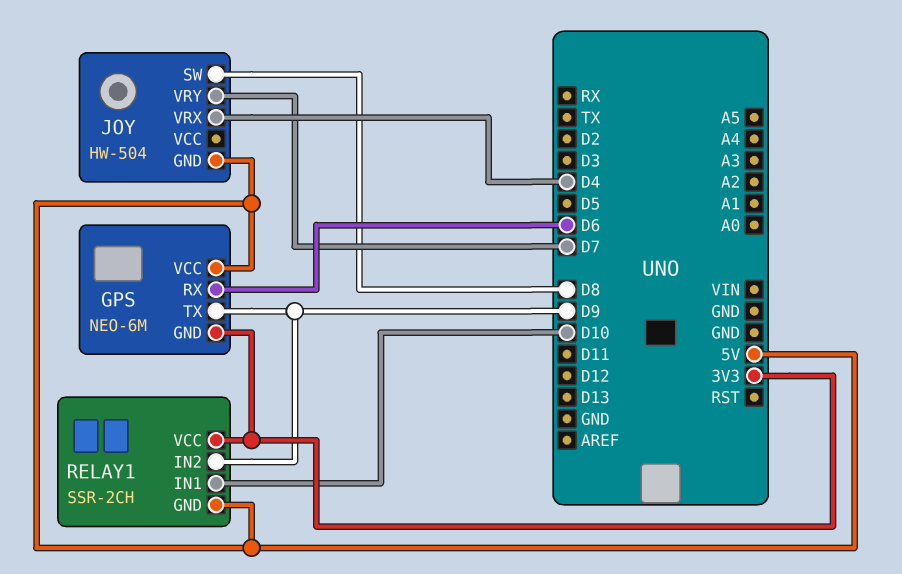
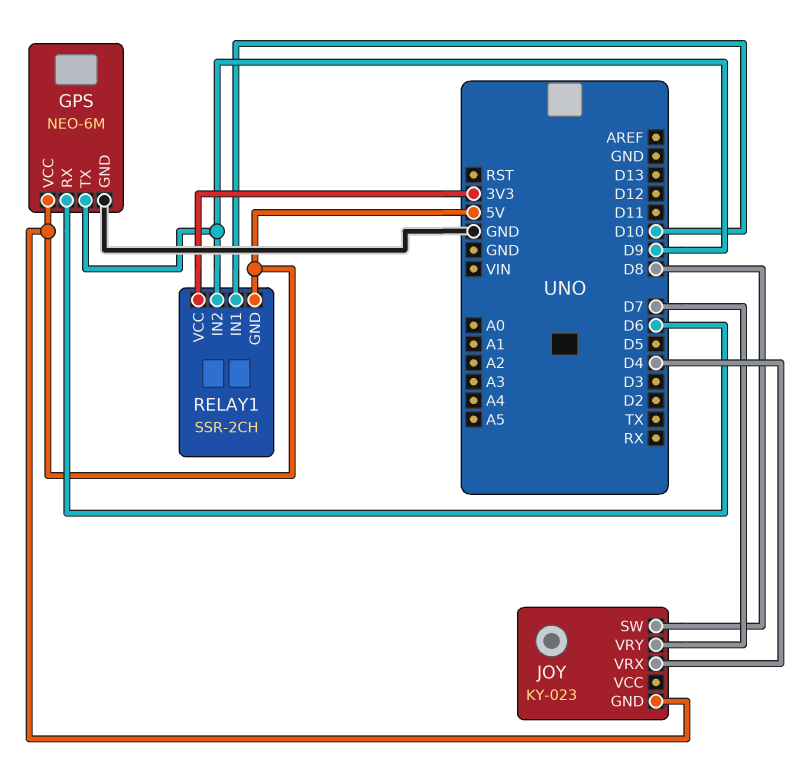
GPS pin GND: 3V3 -> GND
JOY: HW-504 -> KY-023

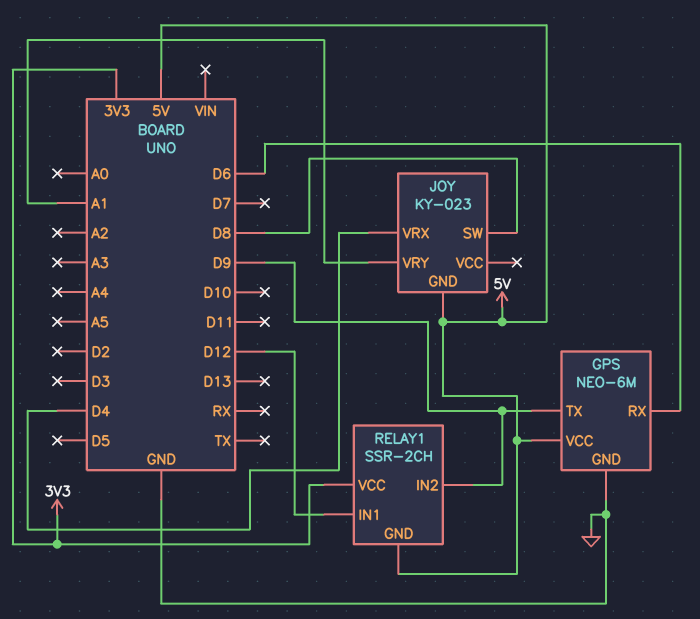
JOY pin VRY: D7 -> A1
RELAY1 pin IN1: D10 -> D12

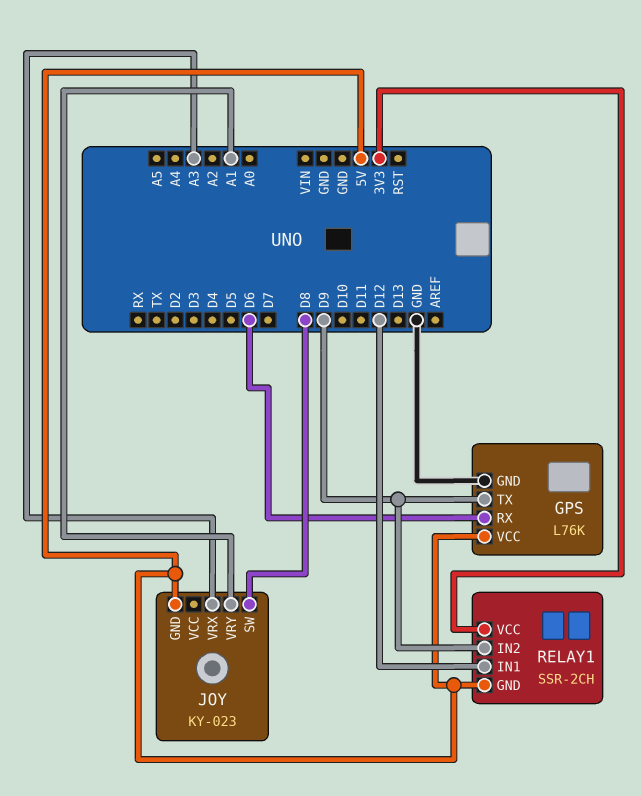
GPS: NEO-6M -> L76K
JOY pin VRX: D4 -> A3

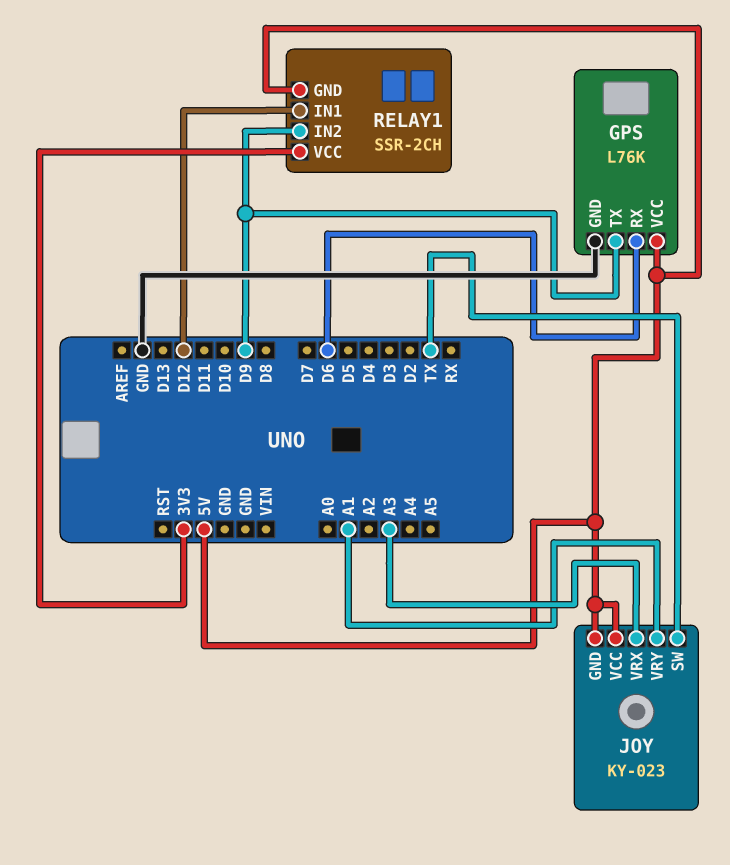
JOY pin SW: D8 -> TX
JOY pin VCC: none -> 5V

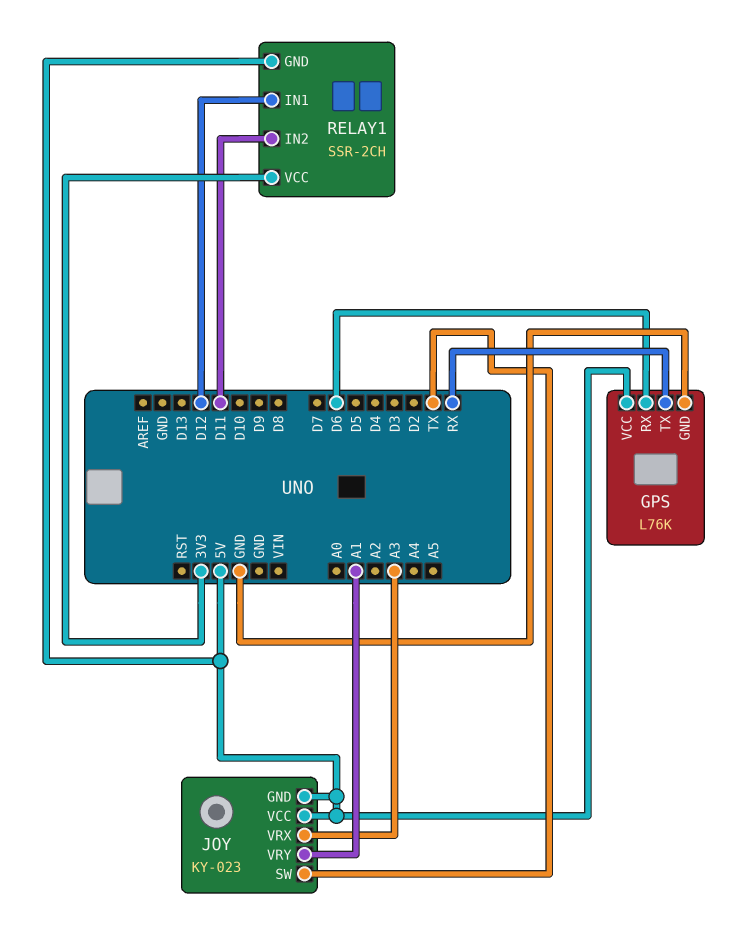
GPS pin TX: D9 -> RX
RELAY1 pin IN2: D9 -> D11

